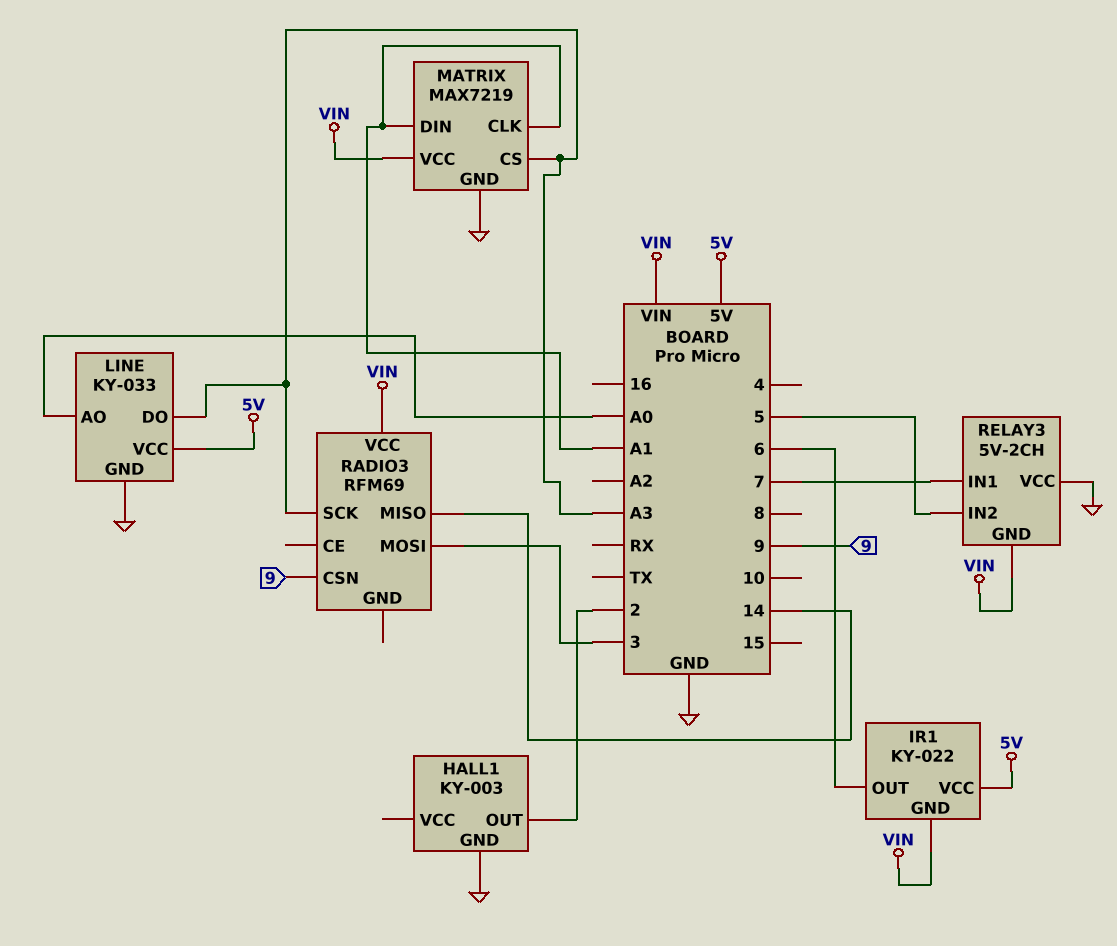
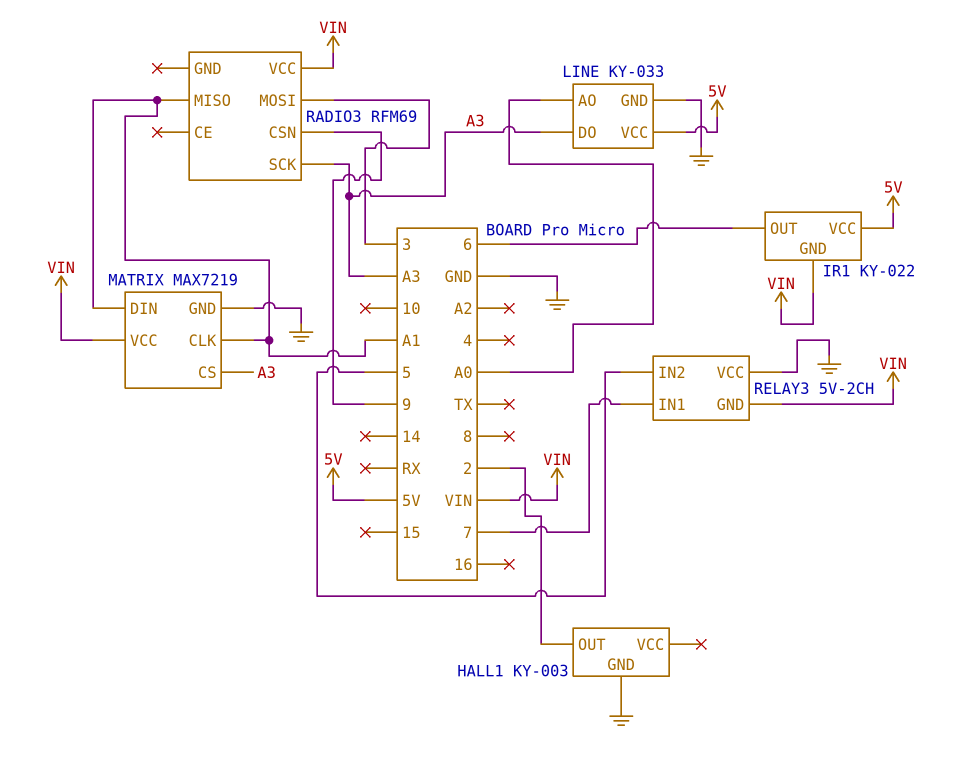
RADIO3 pin MISO: 14 -> A1

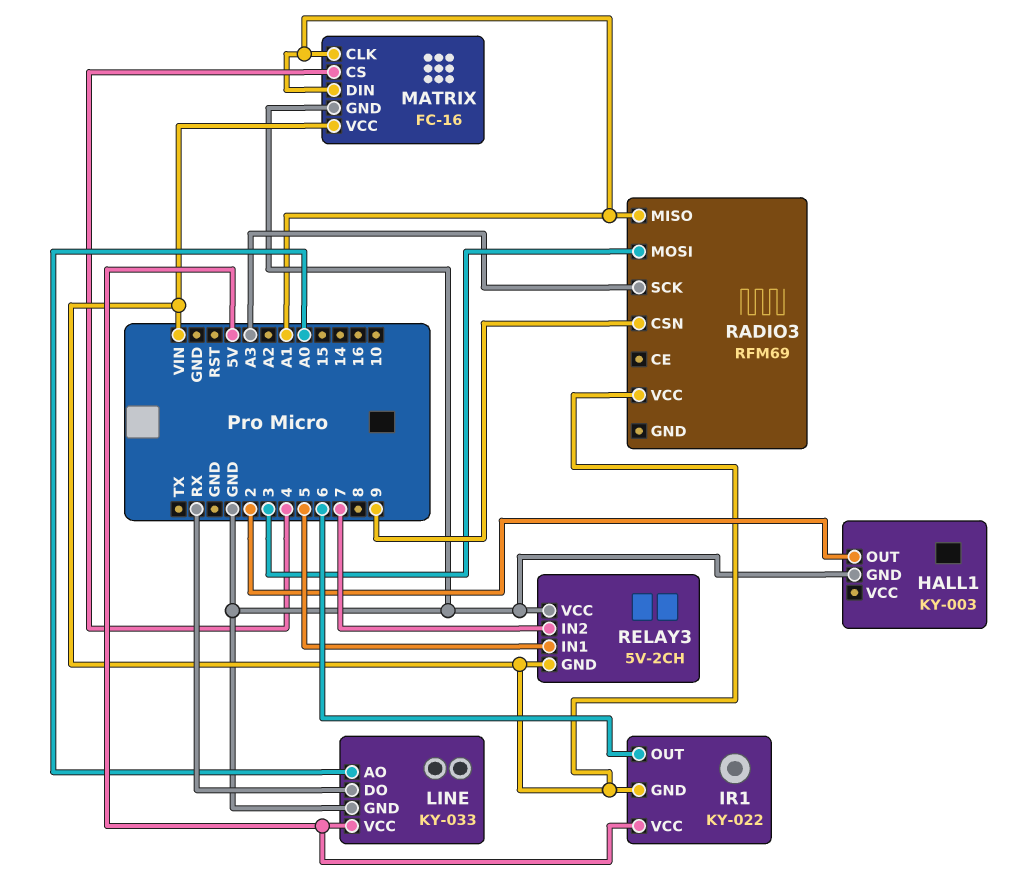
LINE pin DO: A3 -> RX
MATRIX: MAX7219 -> FC-16
MATRIX pin CS: A3 -> 4
RELAY3 pin IN1: 7 -> 5
RELAY3 pin IN2: 5 -> 7

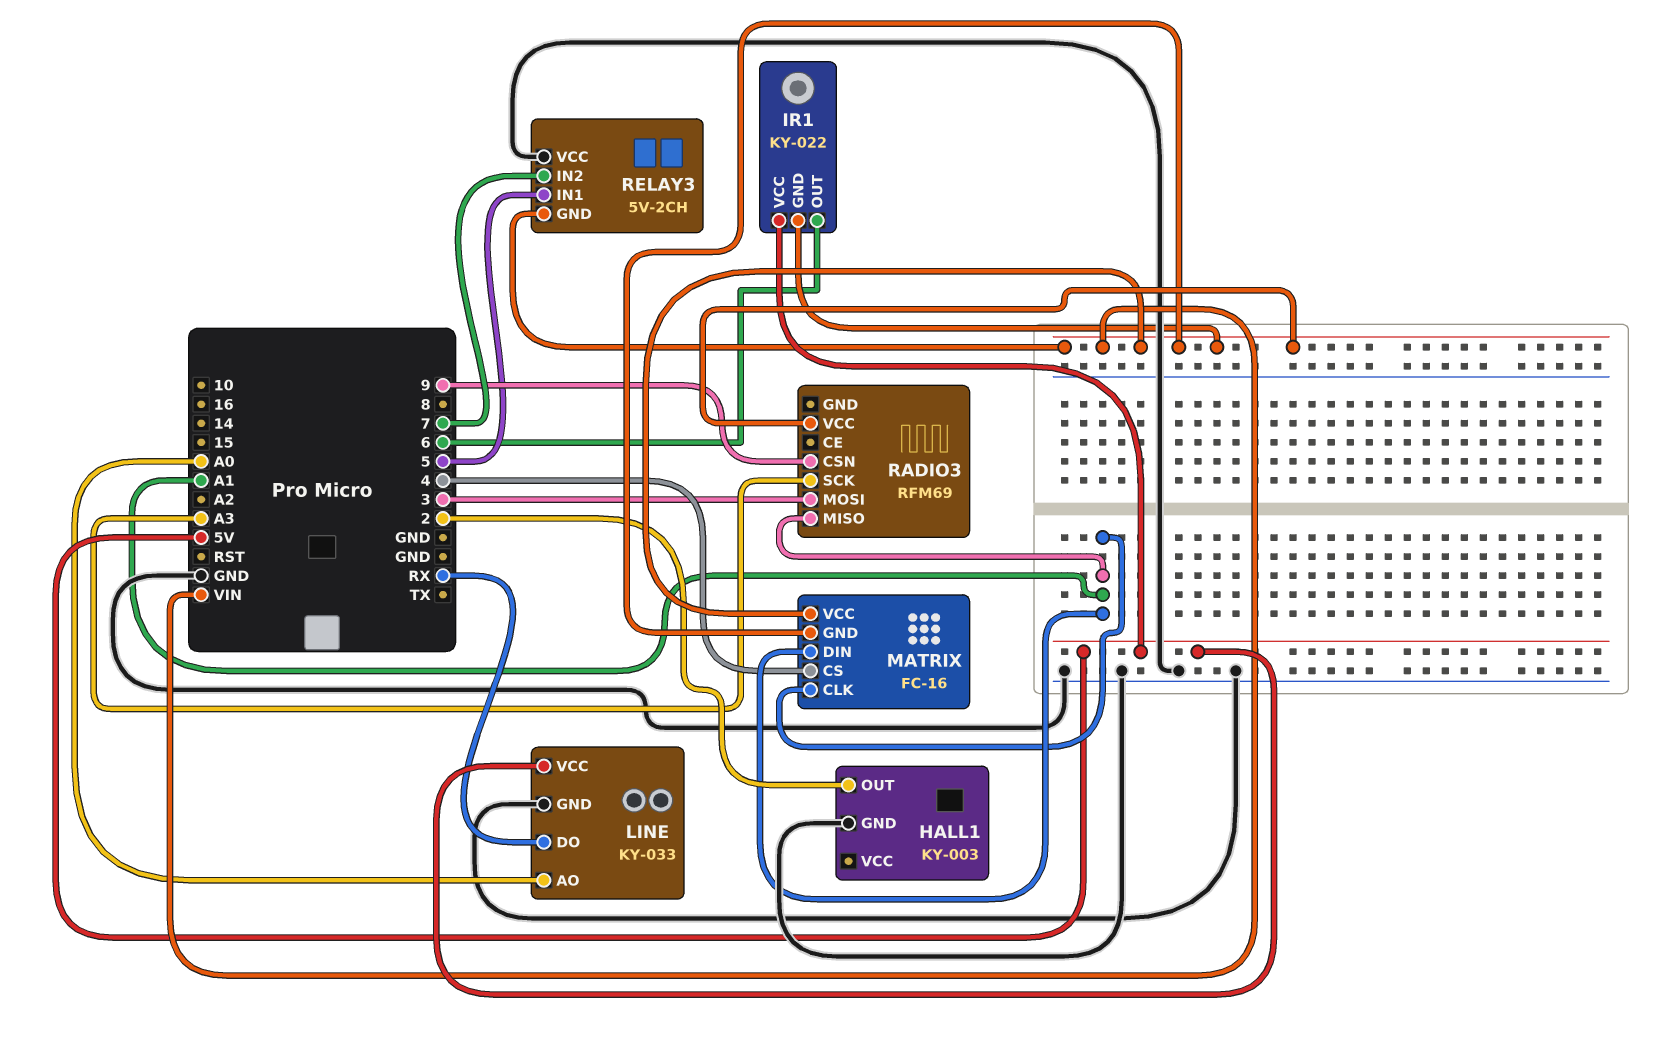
MATRIX pin GND: GND -> VIN

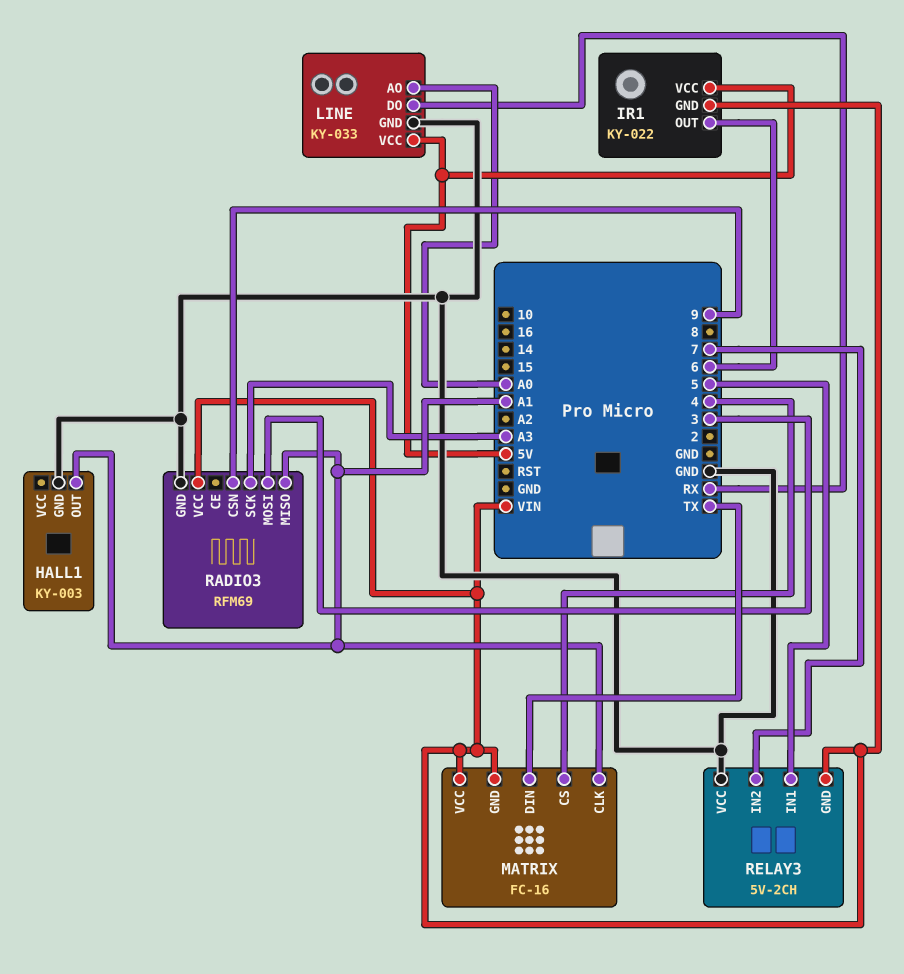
HALL1 pin OUT: 2 -> A1
MATRIX pin DIN: A1 -> TX
RADIO3 pin GND: none -> GND

